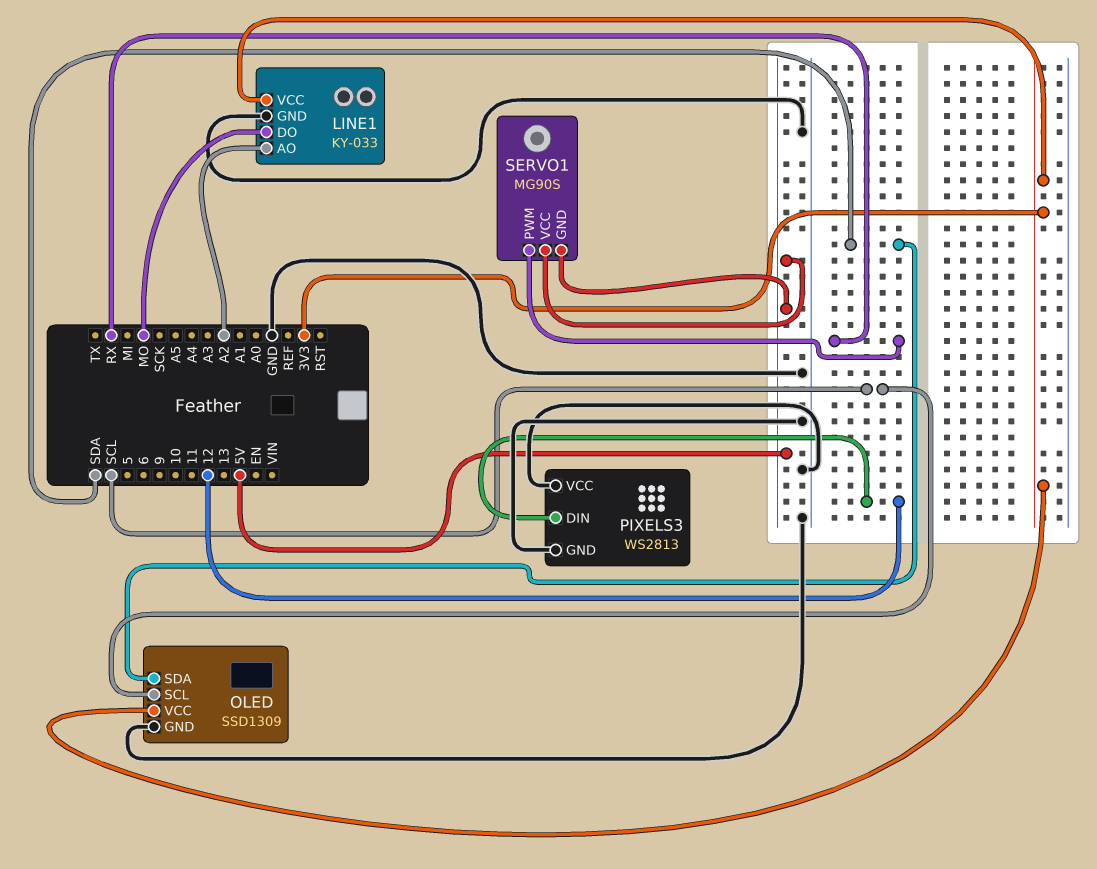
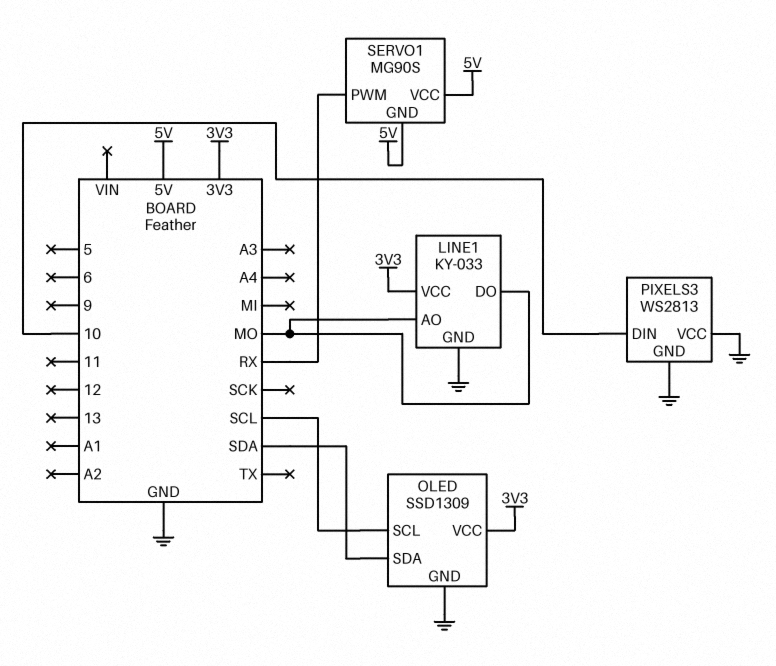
LINE1 pin AO: A2 -> MO
PIXELS3 pin DIN: 12 -> 10

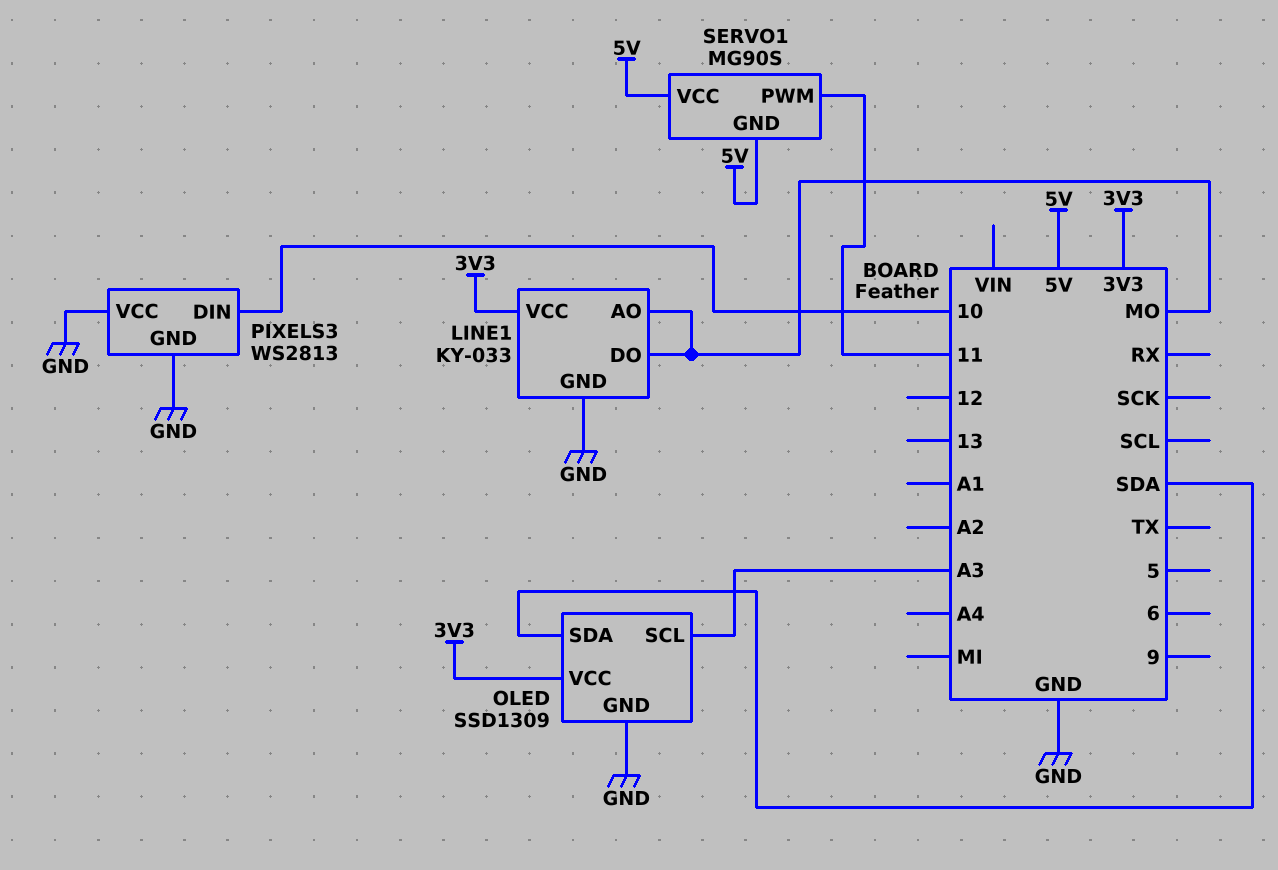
OLED pin SCL: SCL -> A3
SERVO1 pin PWM: RX -> 11

